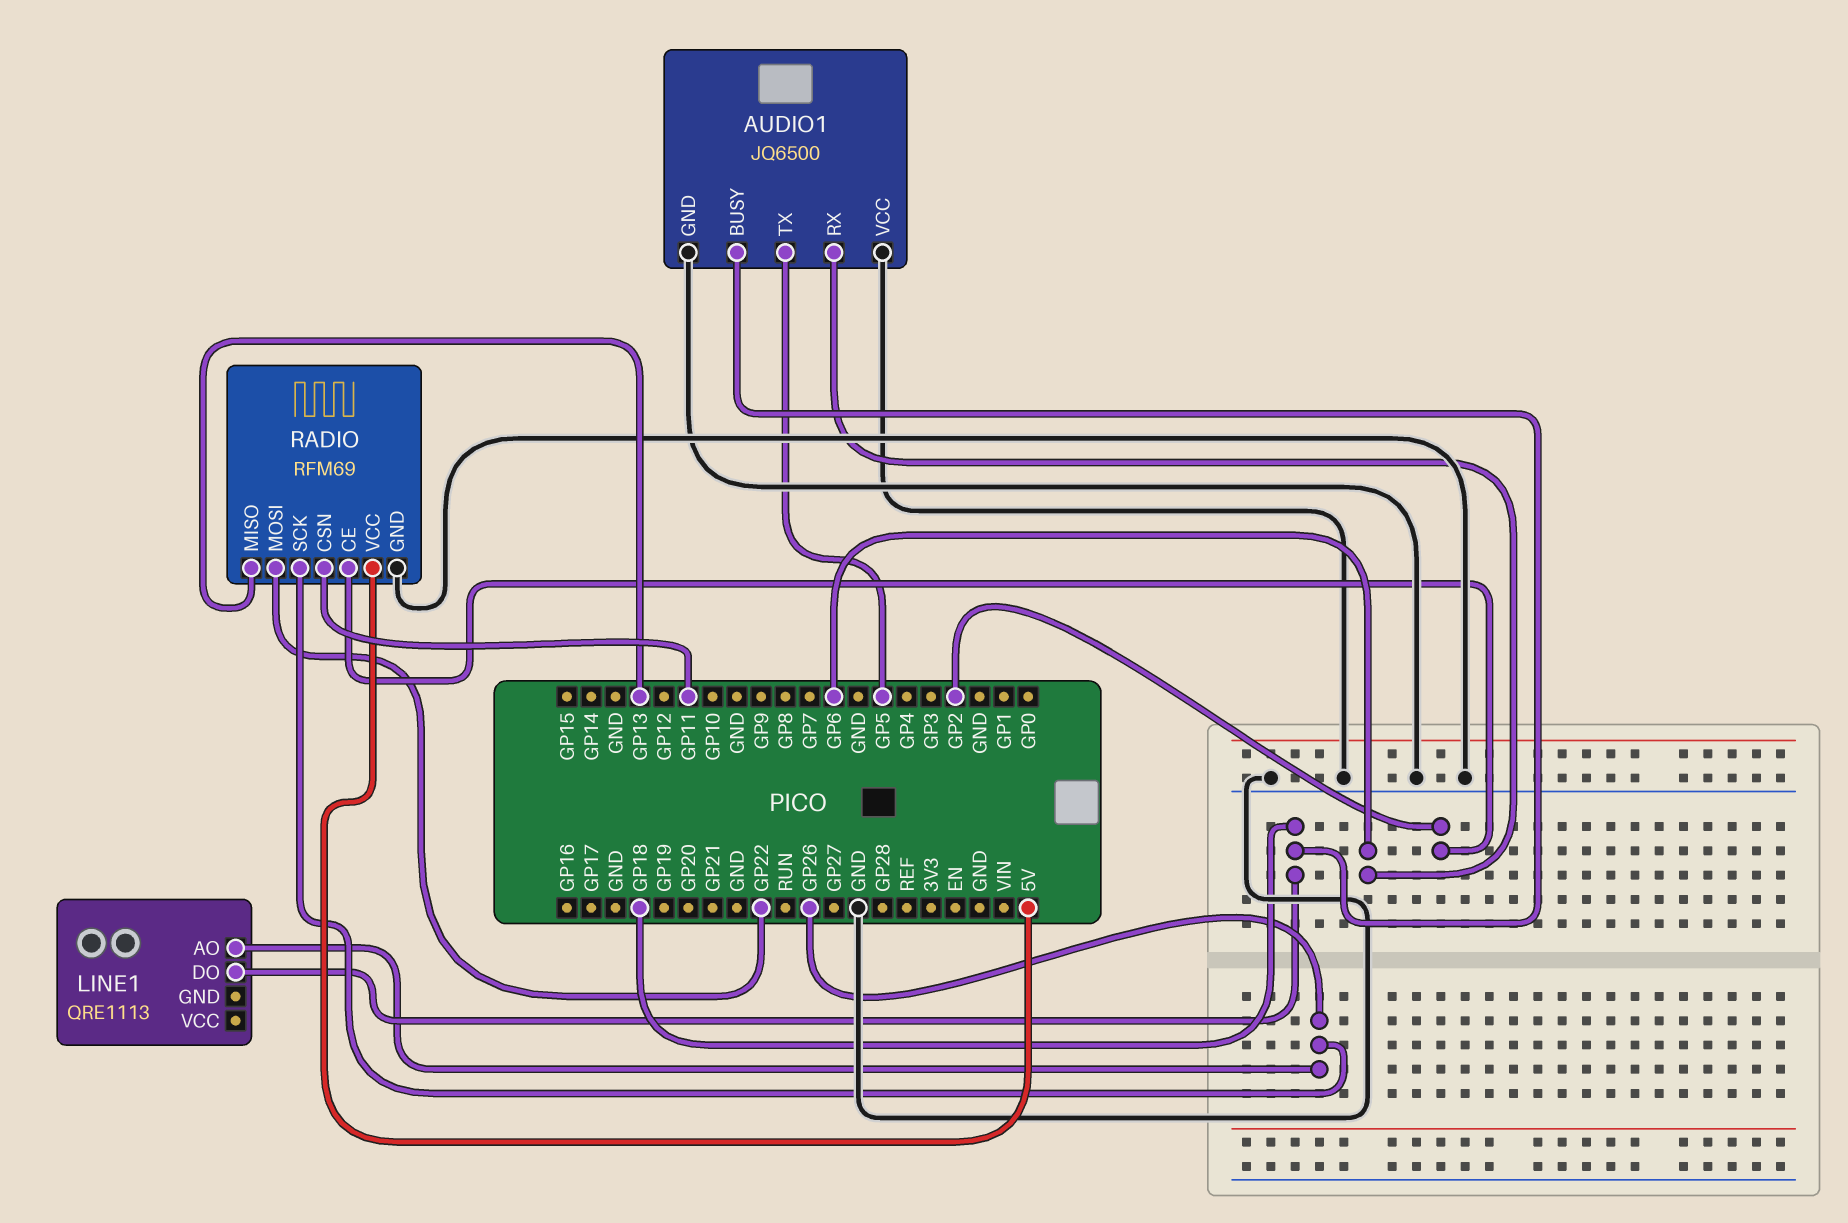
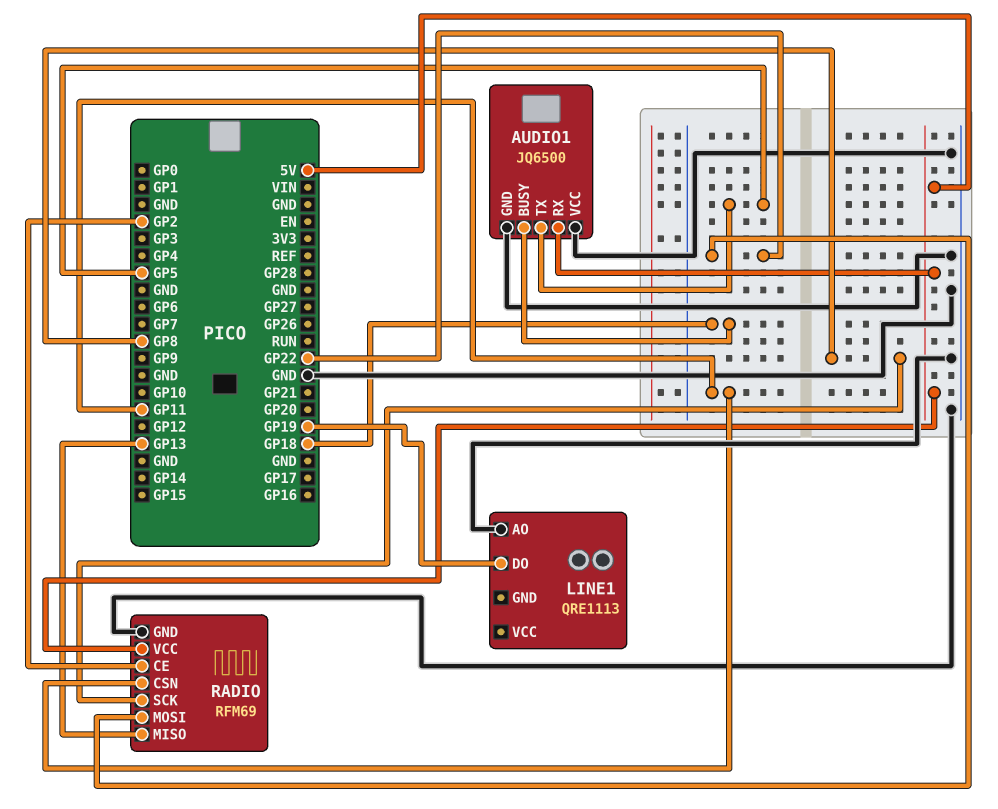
AUDIO1 pin RX: GP6 -> 5V
LINE1 pin AO: GP26 -> GND
LINE1 pin DO: GP18 -> GP19
RADIO pin SCK: GP26 -> GP8

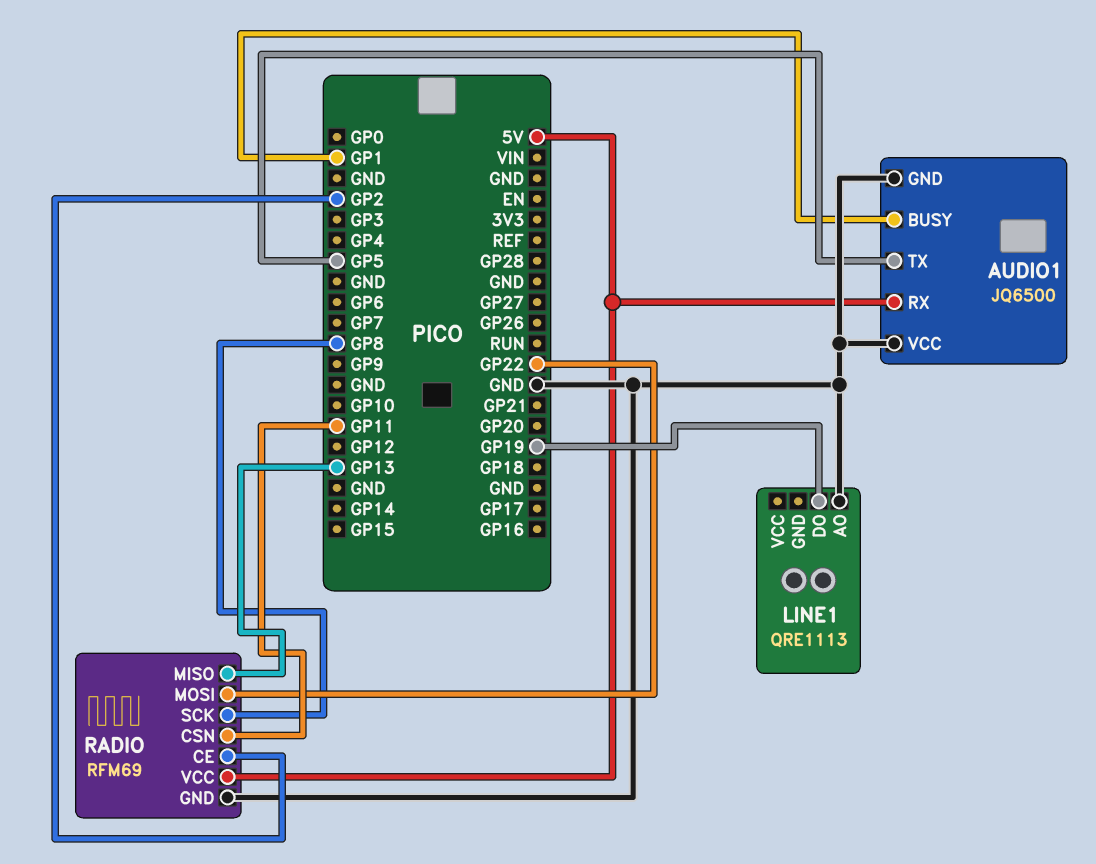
AUDIO1 pin BUSY: GP18 -> GP1

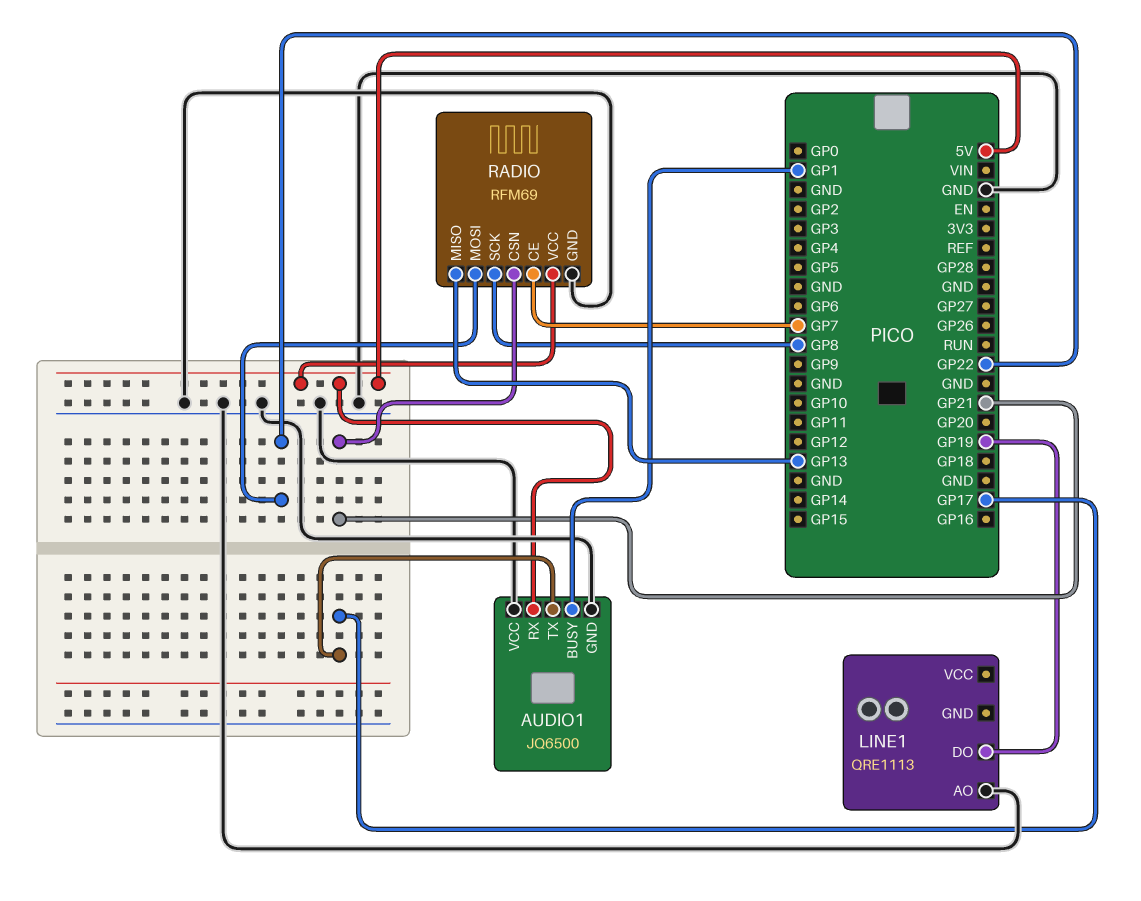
AUDIO1 pin TX: GP5 -> GP17
RADIO pin CE: GP2 -> GP7
RADIO pin CSN: GP11 -> GP21

